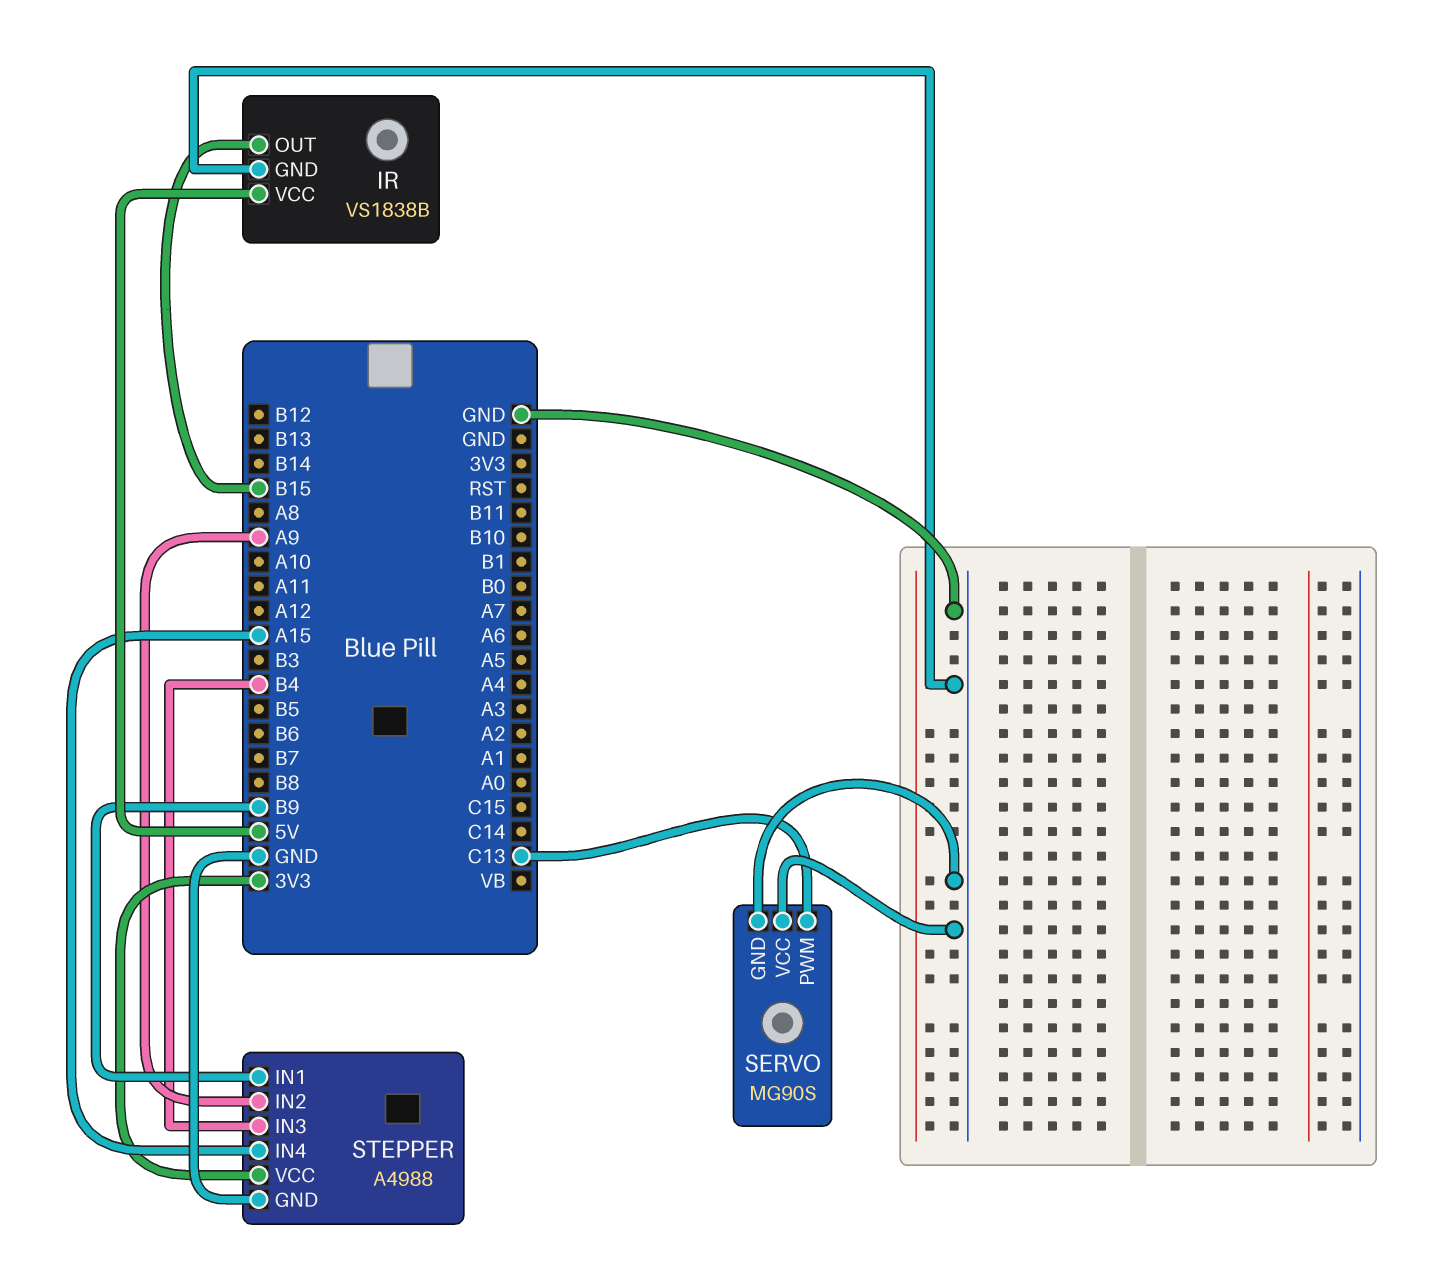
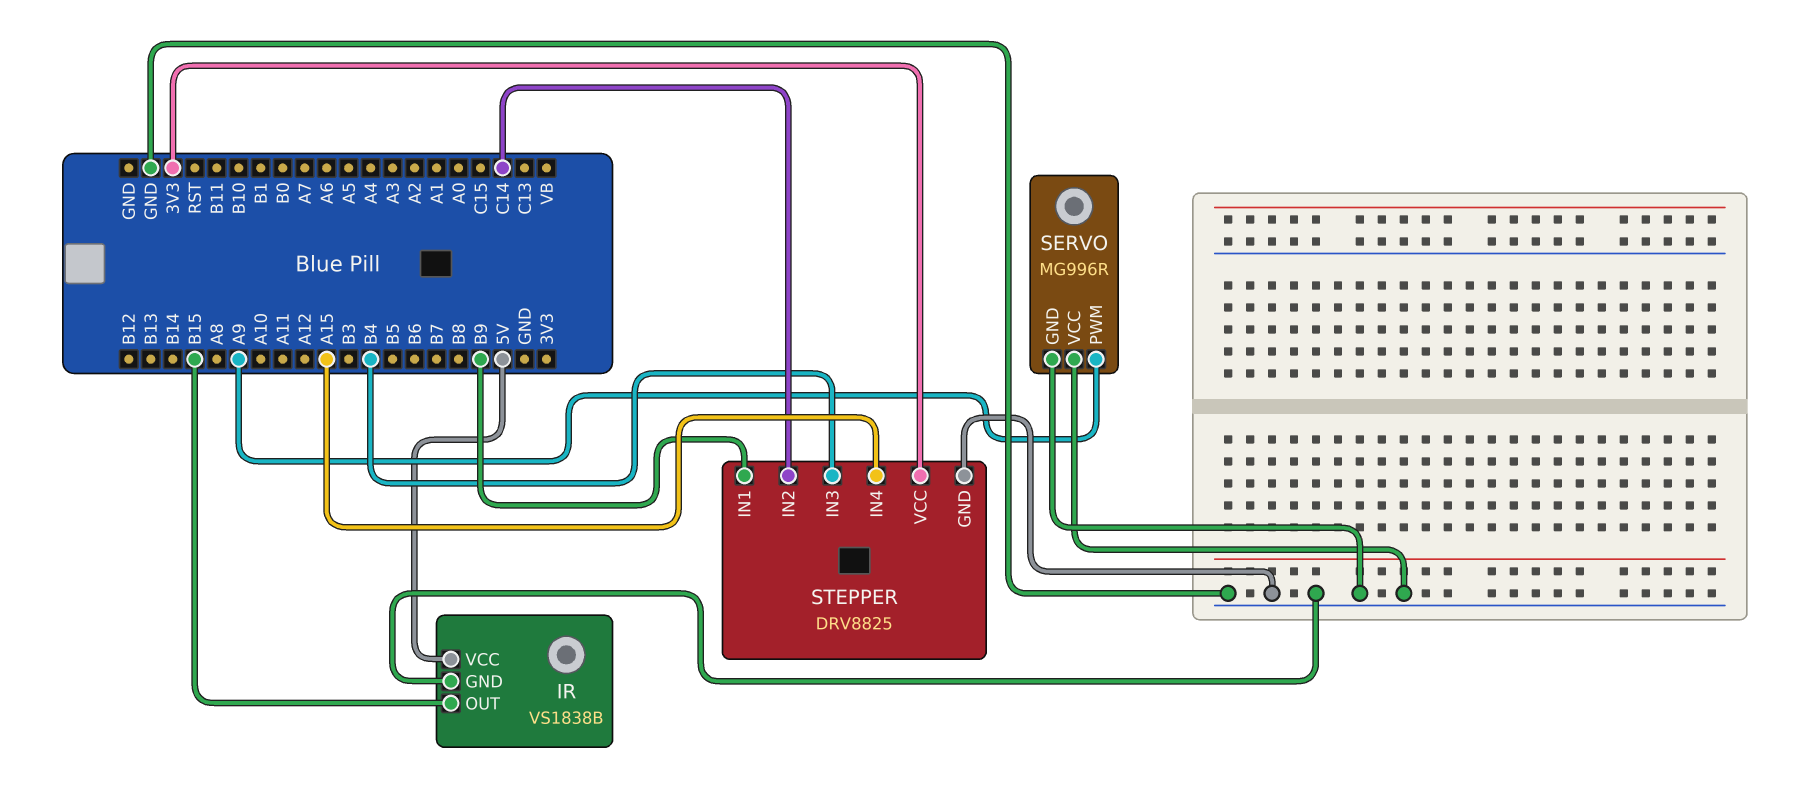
SERVO: MG90S -> MG996R
SERVO pin PWM: C13 -> A9
STEPPER: A4988 -> DRV8825
STEPPER pin IN2: A9 -> C14

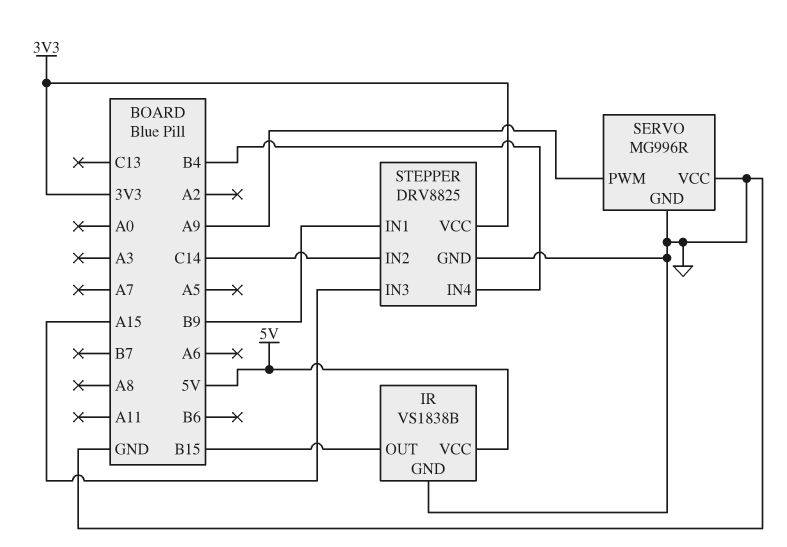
STEPPER pin IN3: B4 -> A15
STEPPER pin IN4: A15 -> B4

